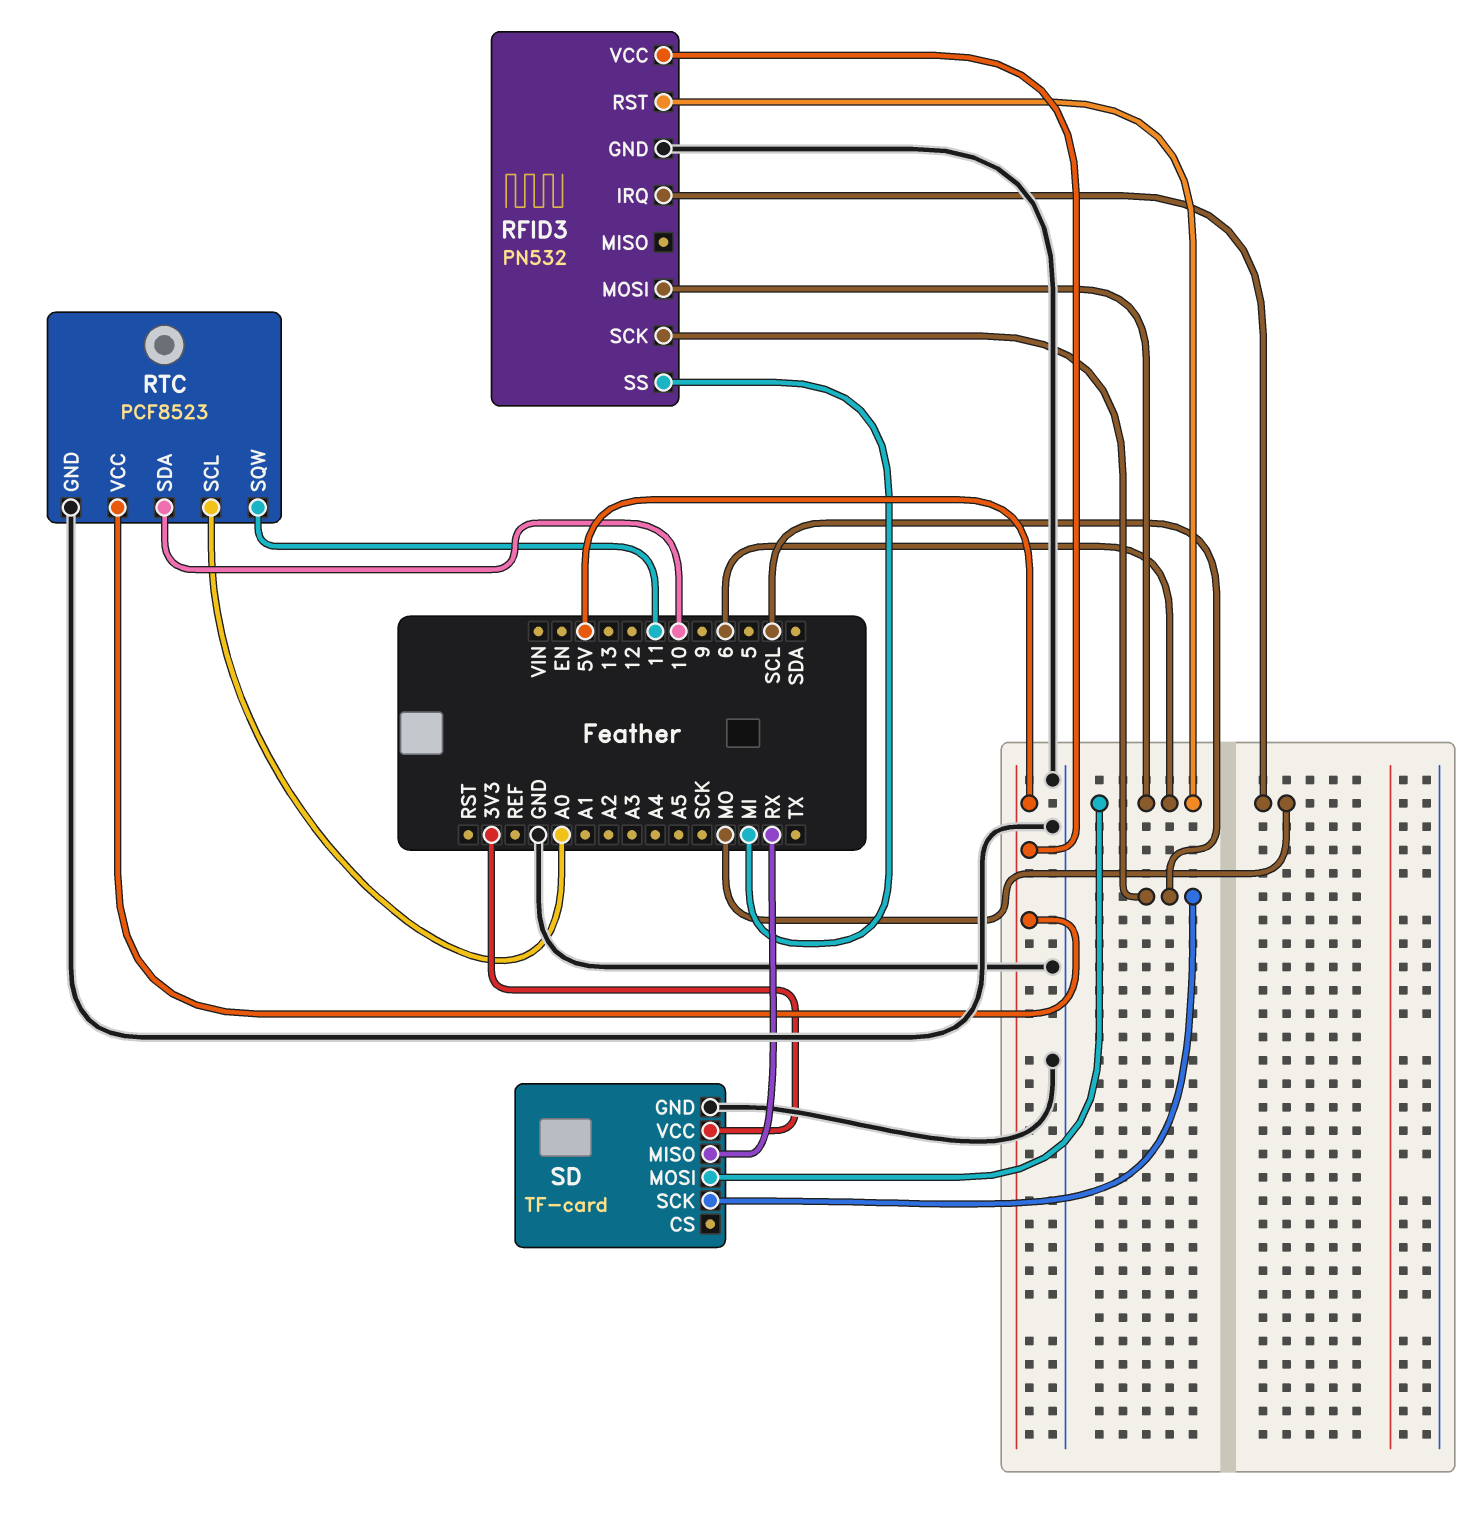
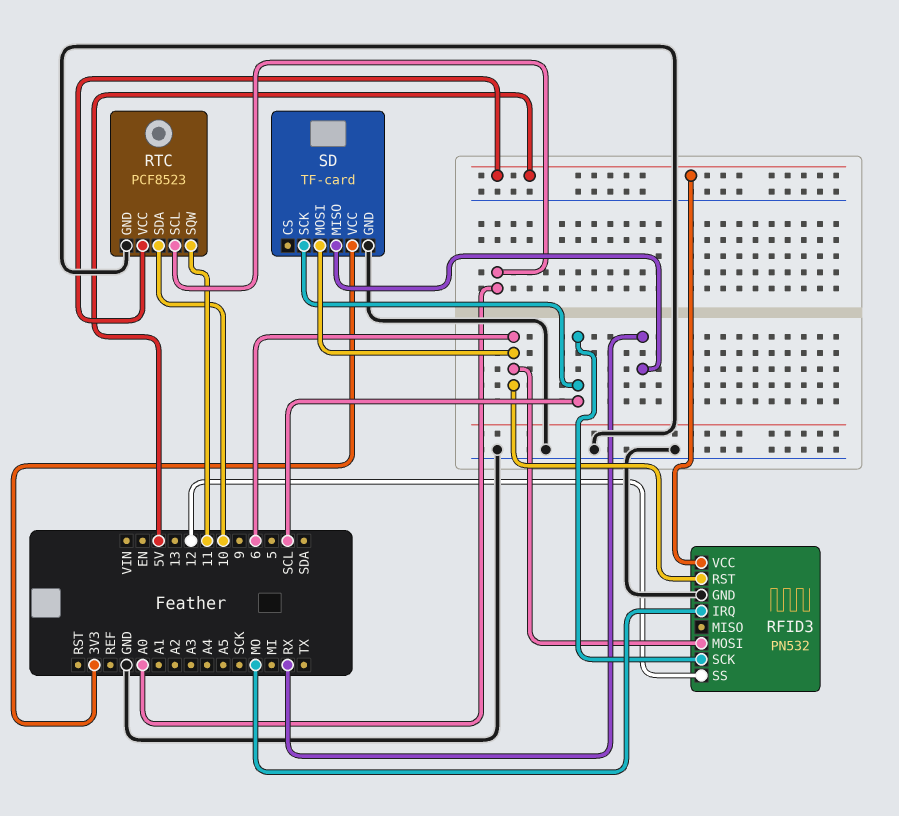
RFID3 pin SS: MI -> 12

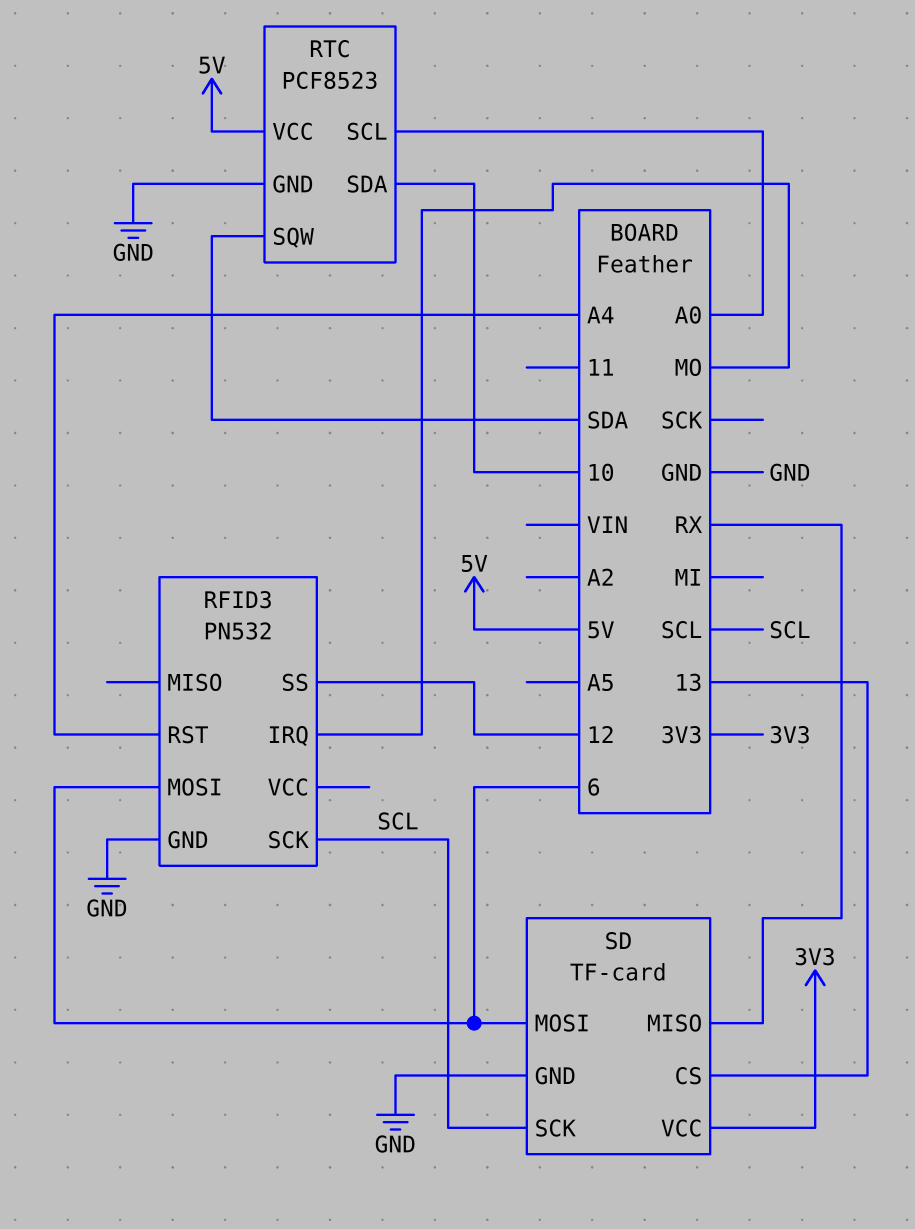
RFID3 pin RST: 6 -> A4
RFID3 pin VCC: 5V -> none
RTC pin SQW: 11 -> SDA
SD pin CS: none -> 13

